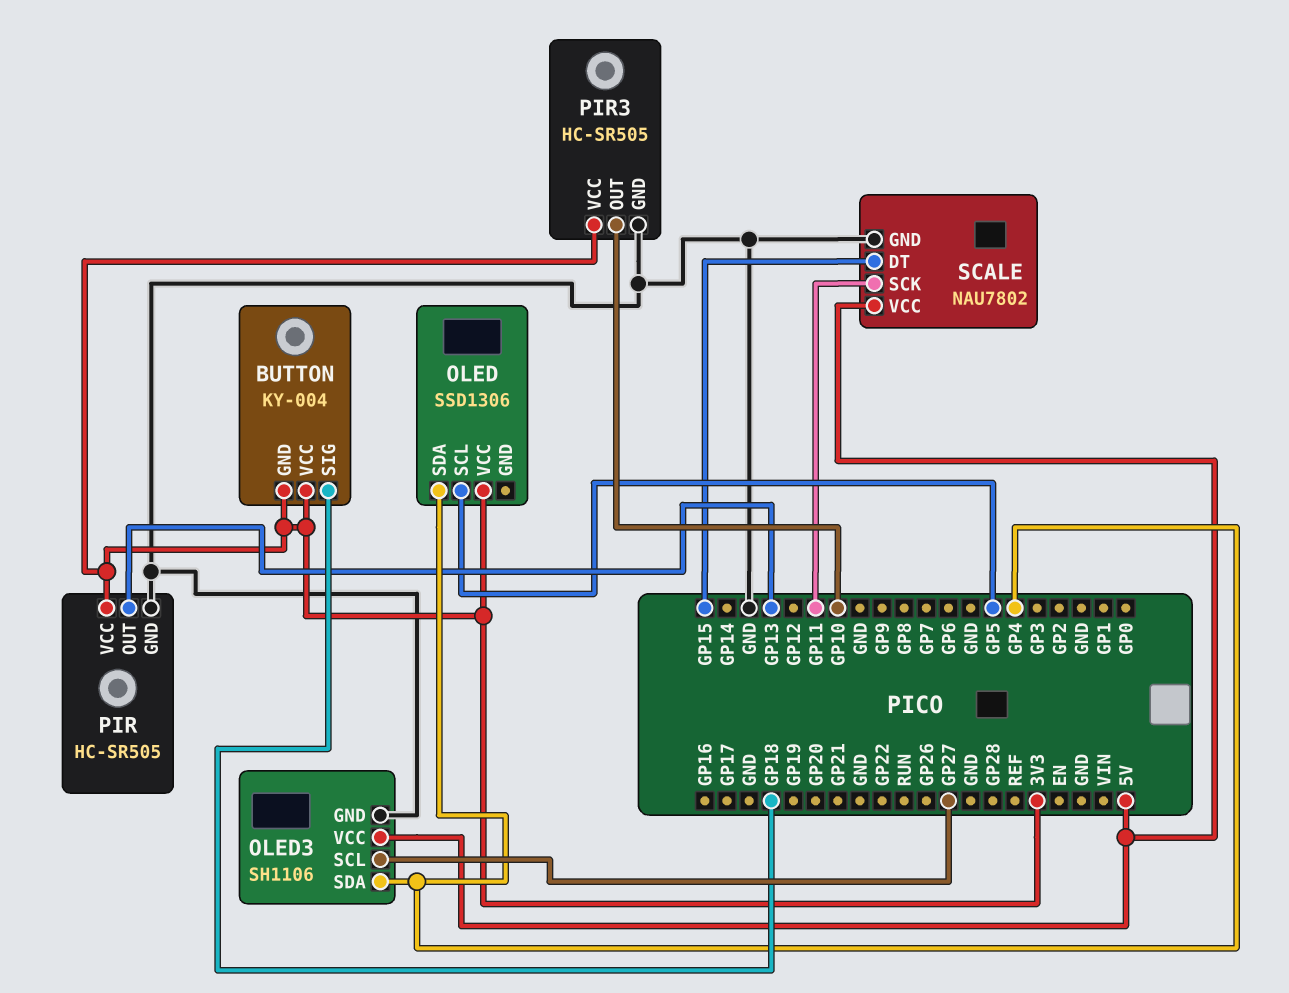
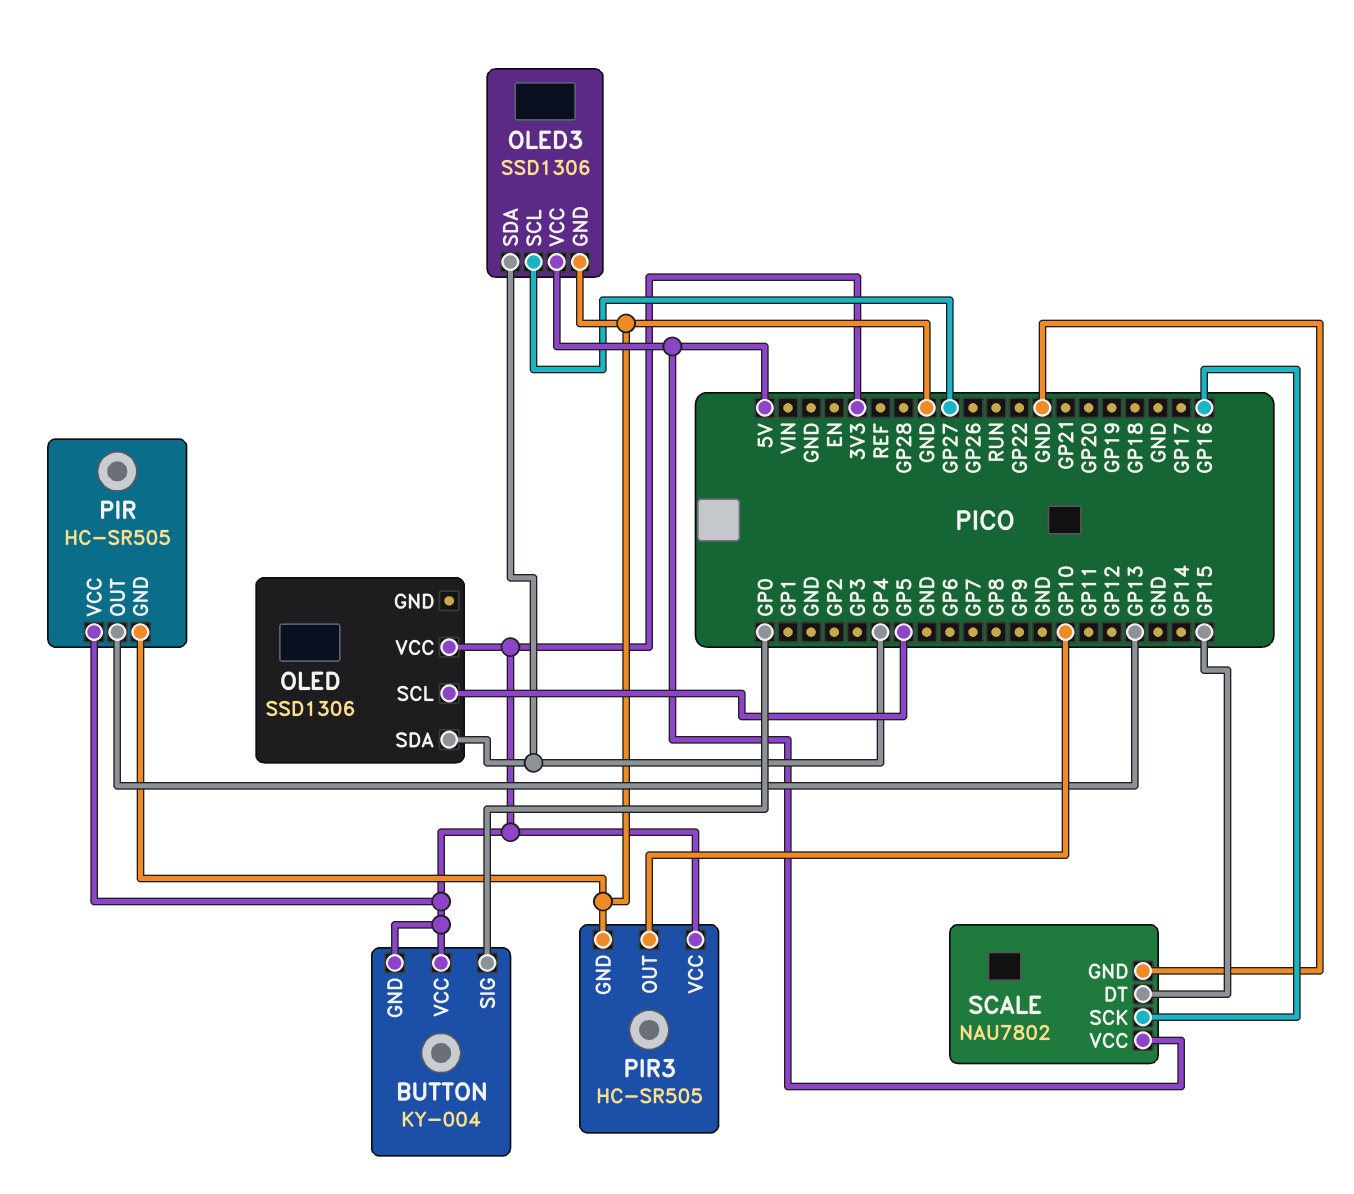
BUTTON pin SIG: GP18 -> GP0
OLED3: SH1106 -> SSD1306
SCALE pin SCK: GP11 -> GP16

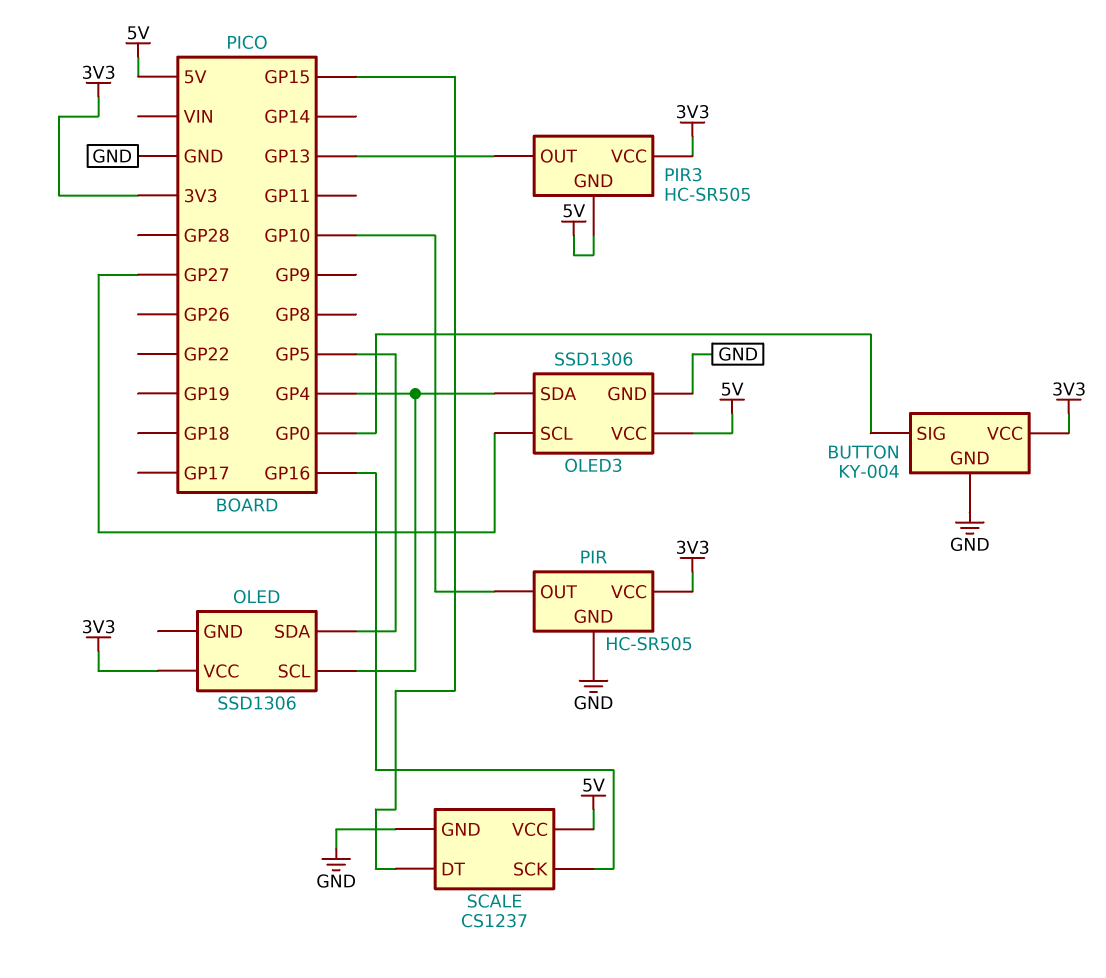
BUTTON pin GND: 3V3 -> GND
OLED pin SCL: GP5 -> GP4
OLED pin SDA: GP4 -> GP5
PIR pin OUT: GP13 -> GP10
PIR3 pin GND: GND -> 5V
PIR3 pin OUT: GP10 -> GP13
SCALE: NAU7802 -> CS1237

